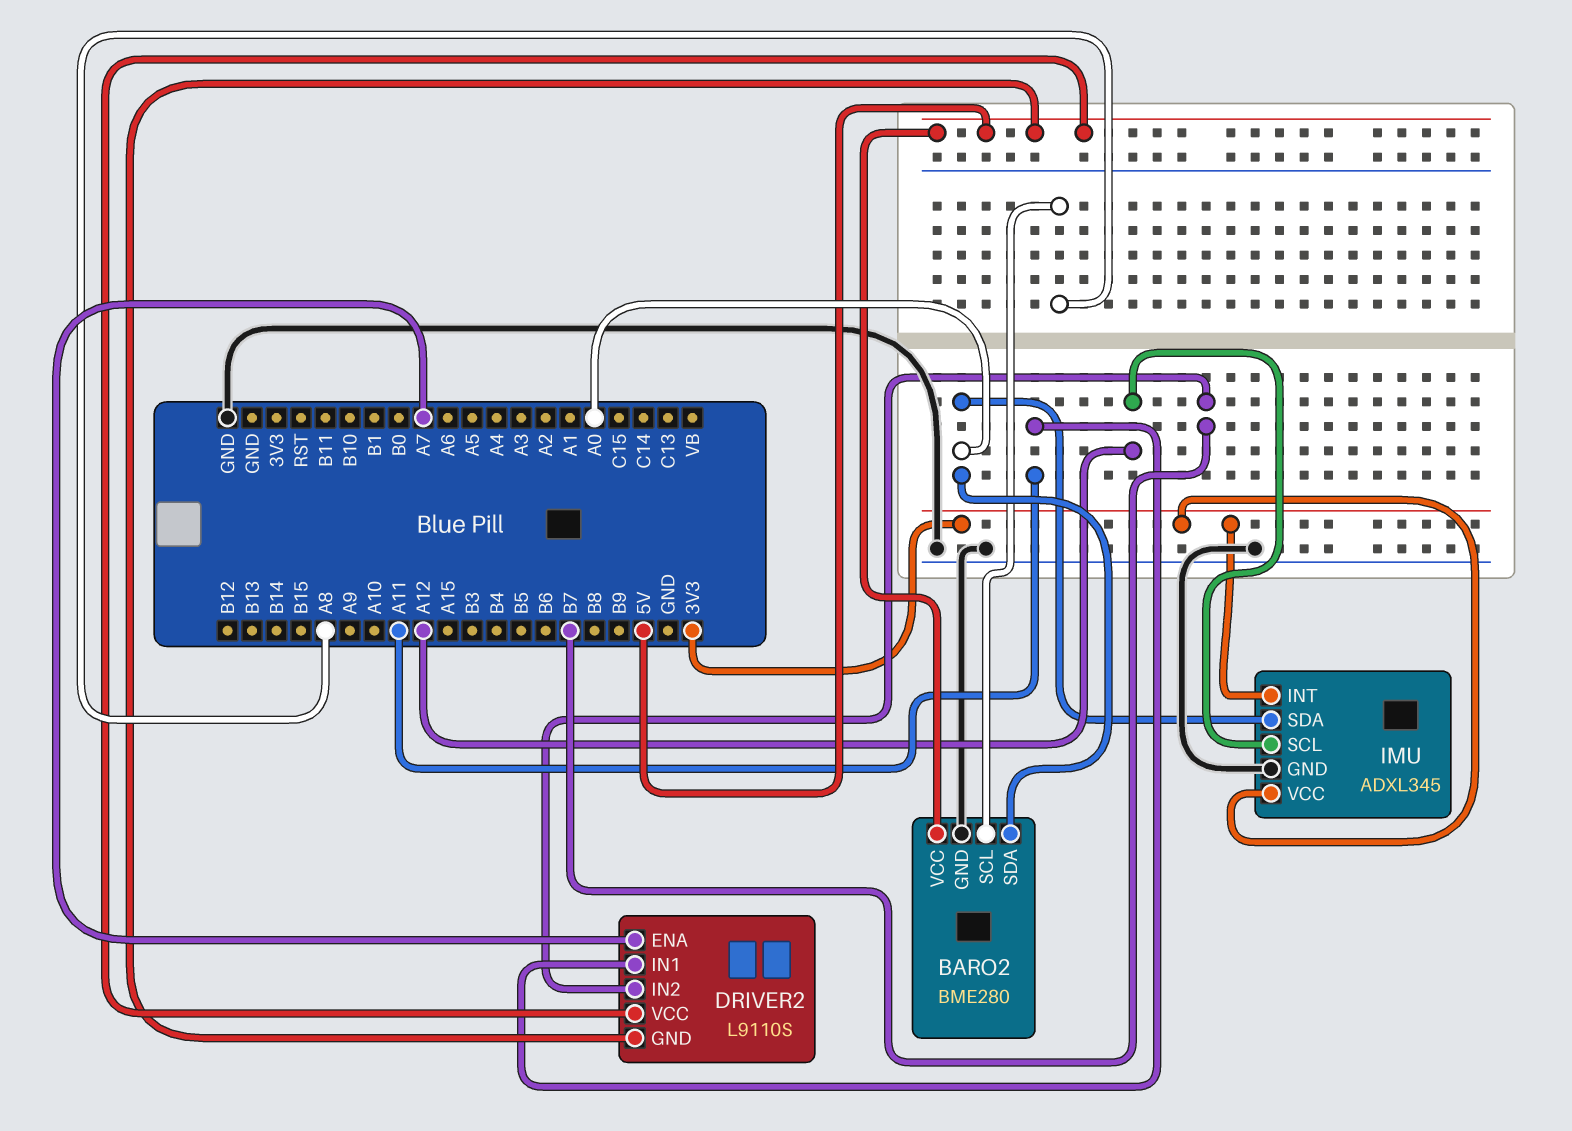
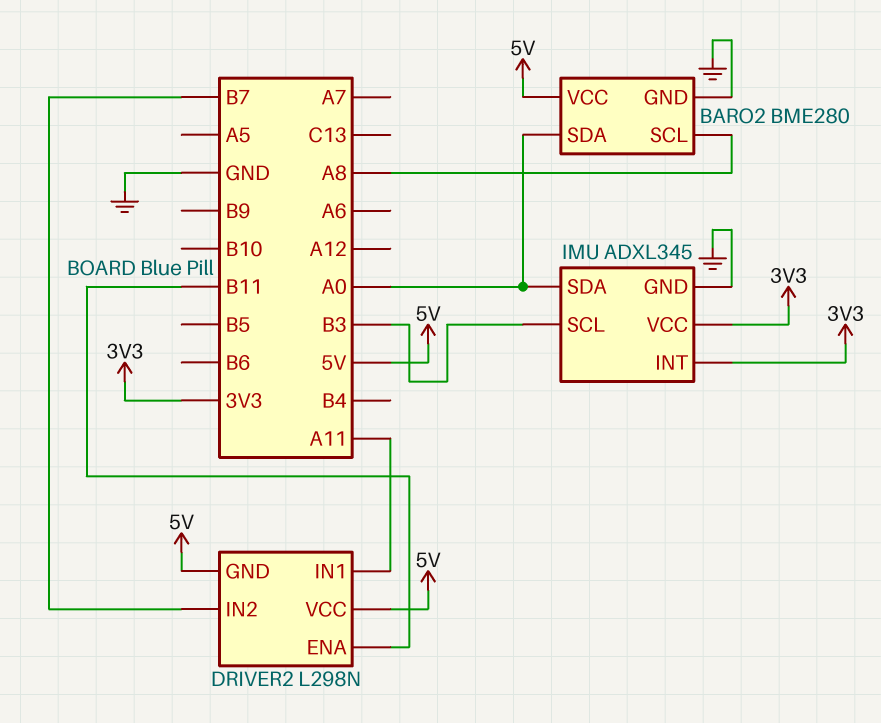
DRIVER2: L9110S -> L298N
DRIVER2 pin ENA: A7 -> B11
IMU pin SCL: A12 -> B3

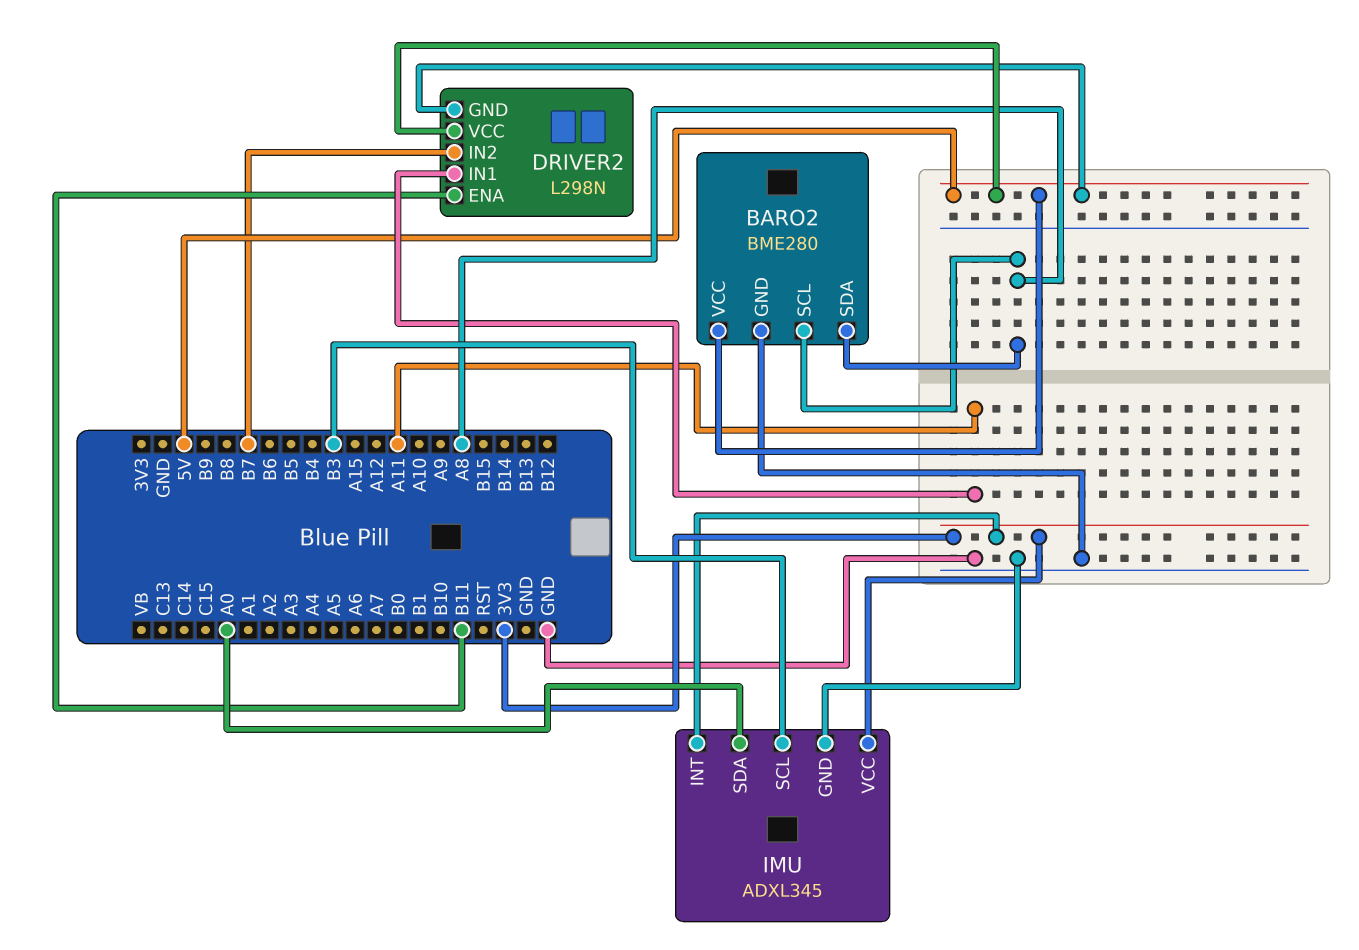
BARO2 pin SDA: A0 -> A8

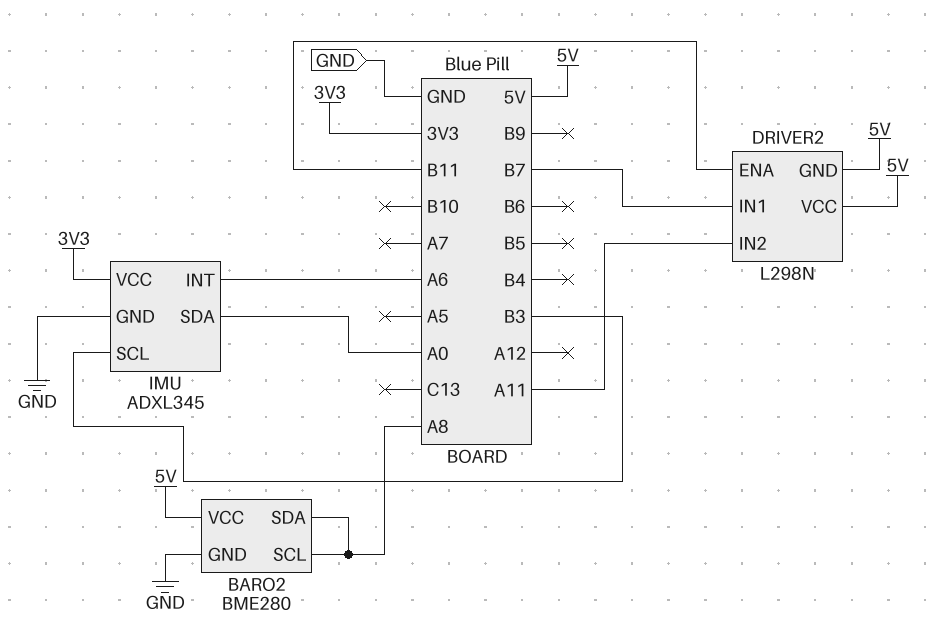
DRIVER2 pin IN1: A11 -> B7
DRIVER2 pin IN2: B7 -> A11
IMU pin INT: 3V3 -> A6

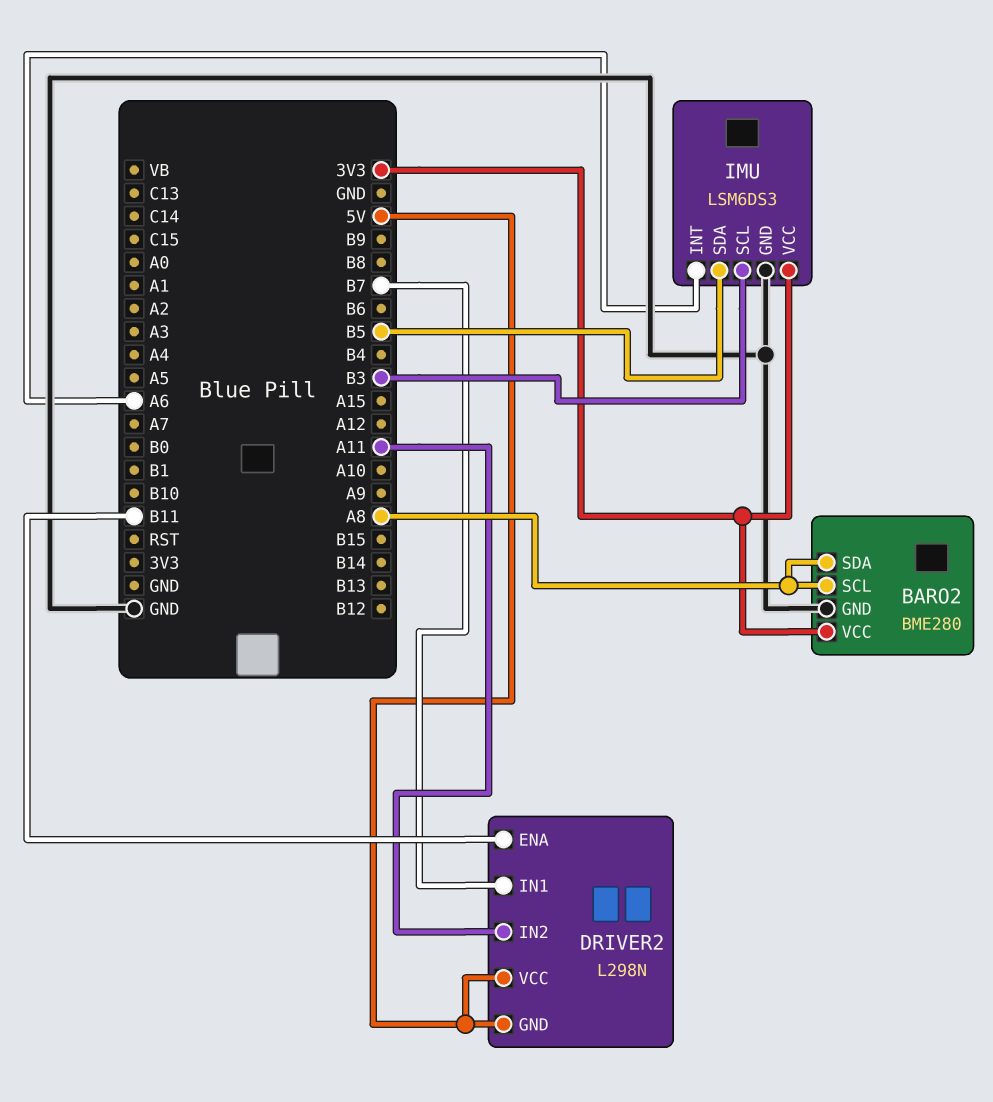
BARO2 pin VCC: 5V -> 3V3
IMU: ADXL345 -> LSM6DS3
IMU pin SDA: A0 -> B5

